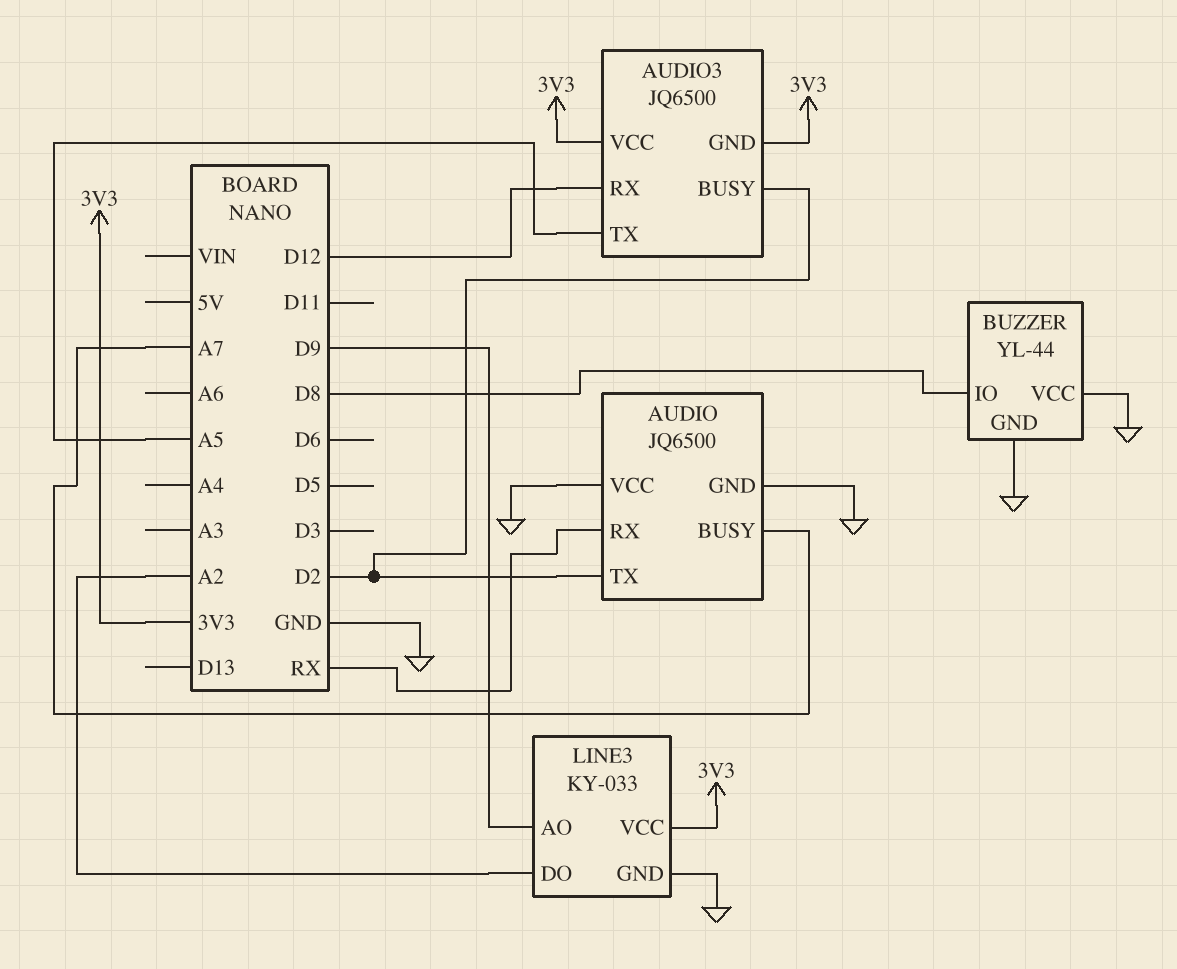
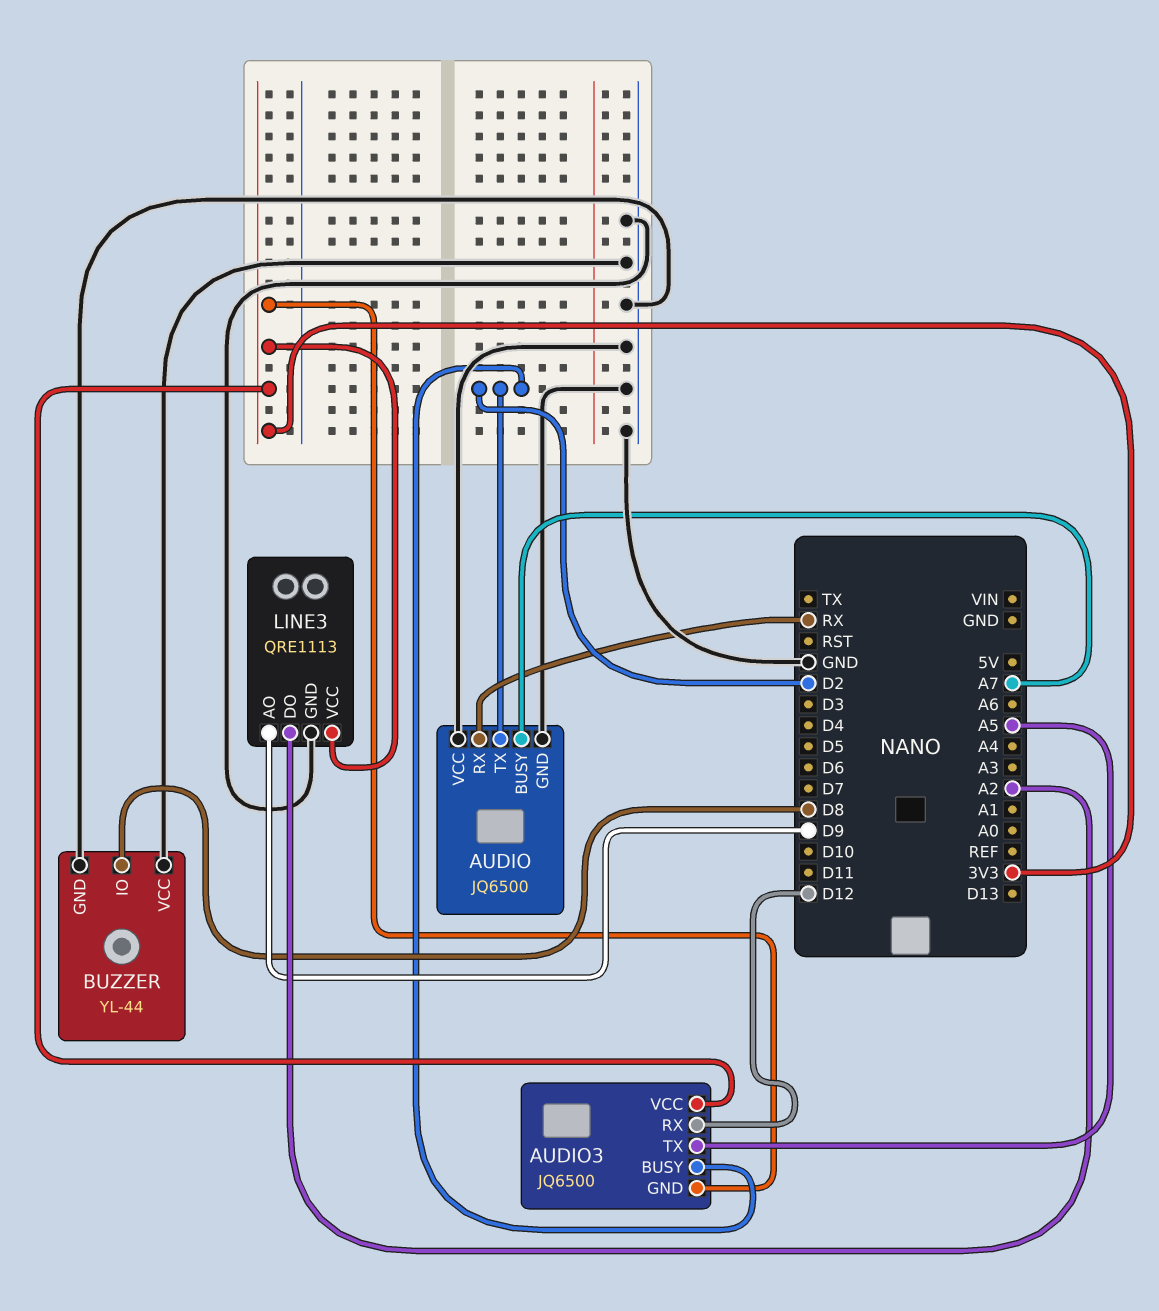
LINE3: KY-033 -> QRE1113

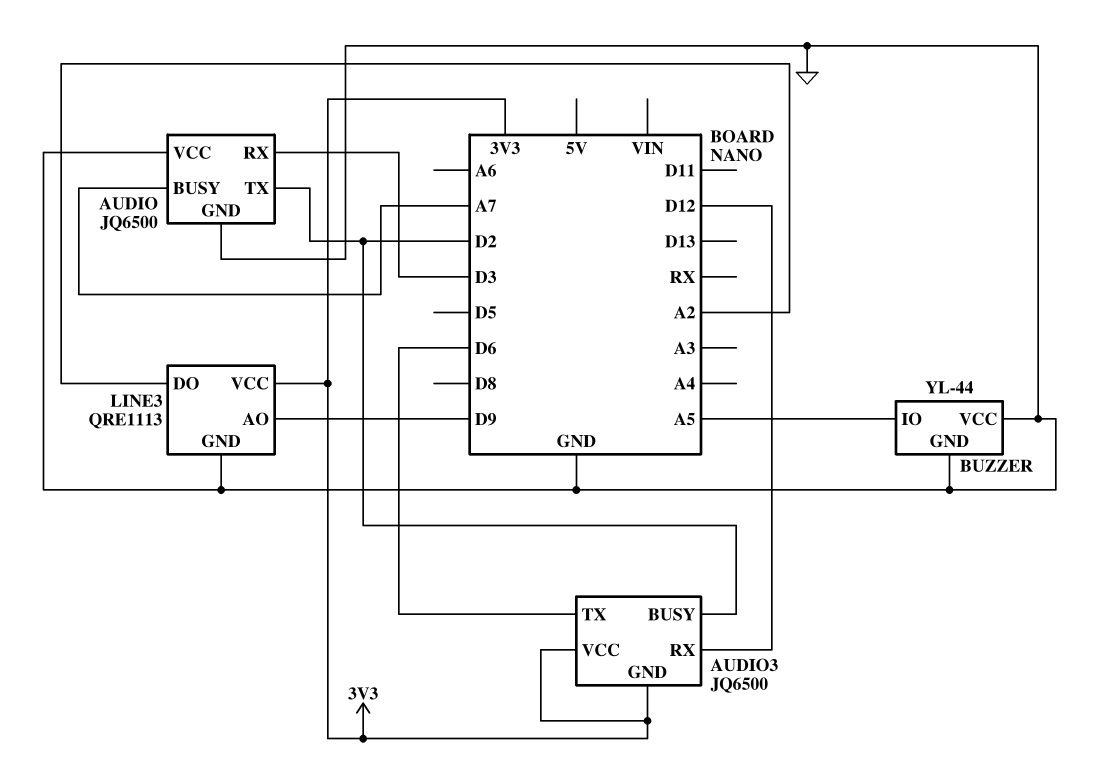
AUDIO pin RX: RX -> D3
AUDIO3 pin TX: A5 -> D6
BUZZER pin IO: D8 -> A5

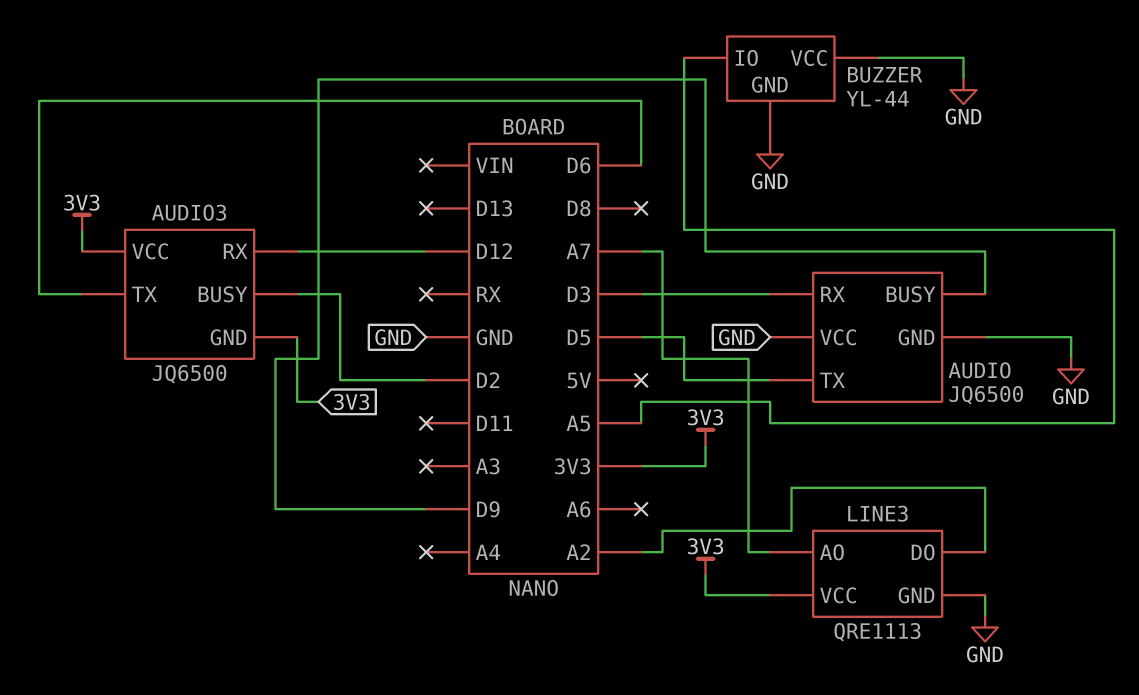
AUDIO pin BUSY: A7 -> D9
AUDIO pin TX: D2 -> D5
LINE3 pin AO: D9 -> A7

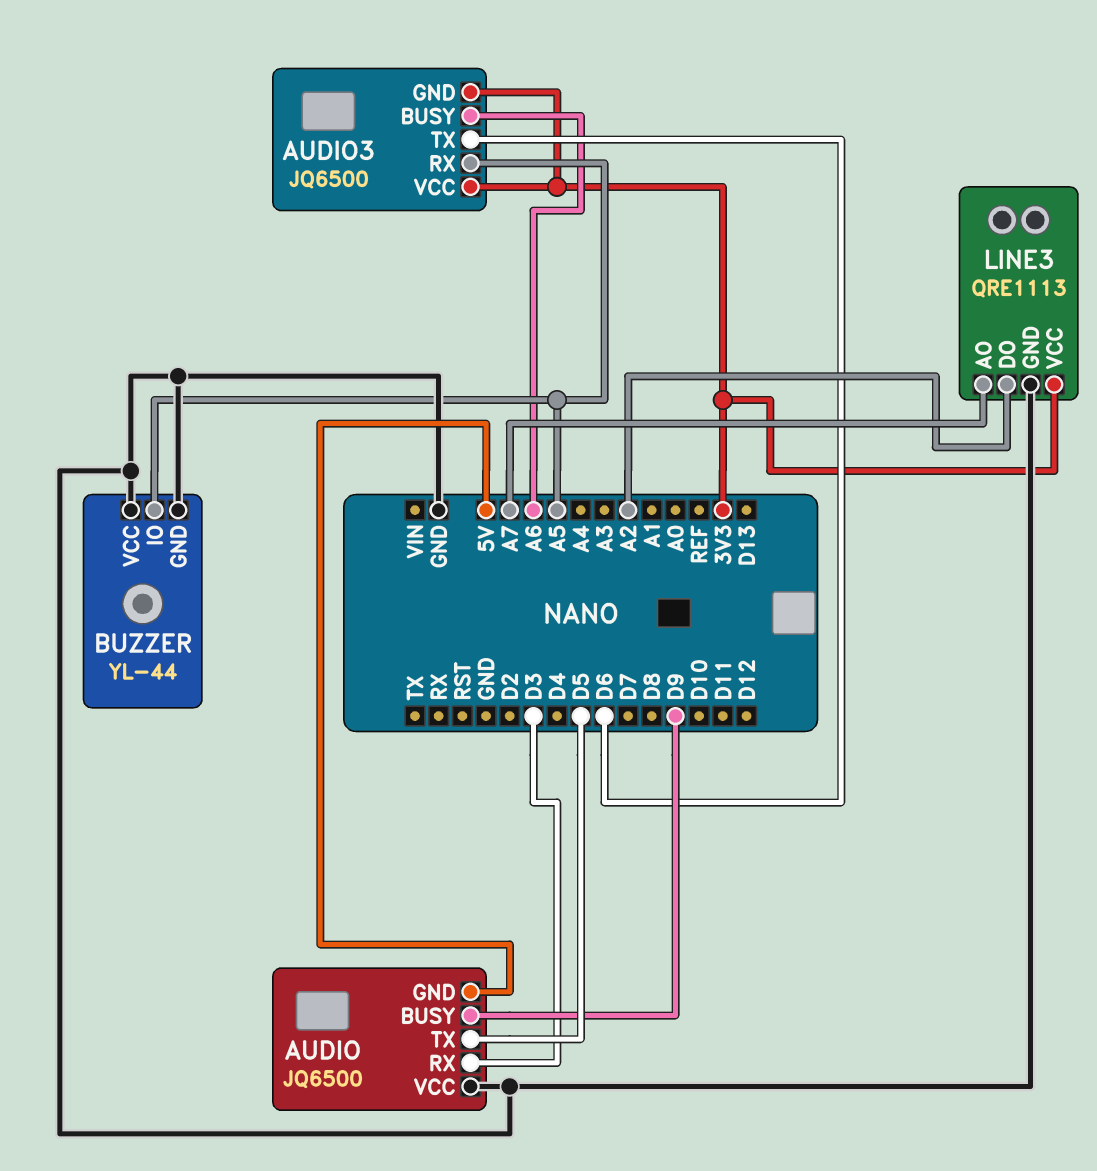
AUDIO pin GND: GND -> 5V
AUDIO3 pin BUSY: D2 -> A6
AUDIO3 pin RX: D12 -> A5

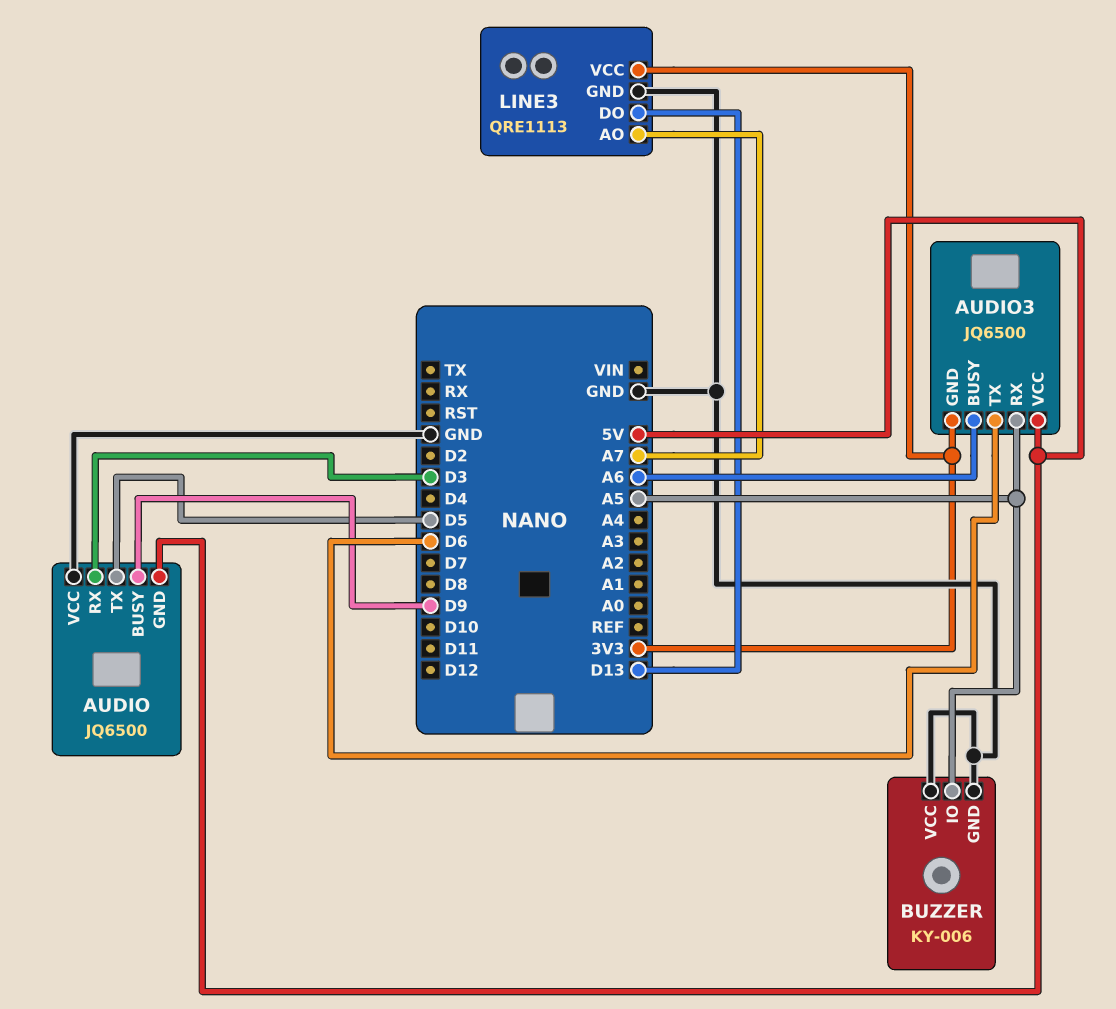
AUDIO3 pin VCC: 3V3 -> 5V
BUZZER: YL-44 -> KY-006
LINE3 pin DO: A2 -> D13

